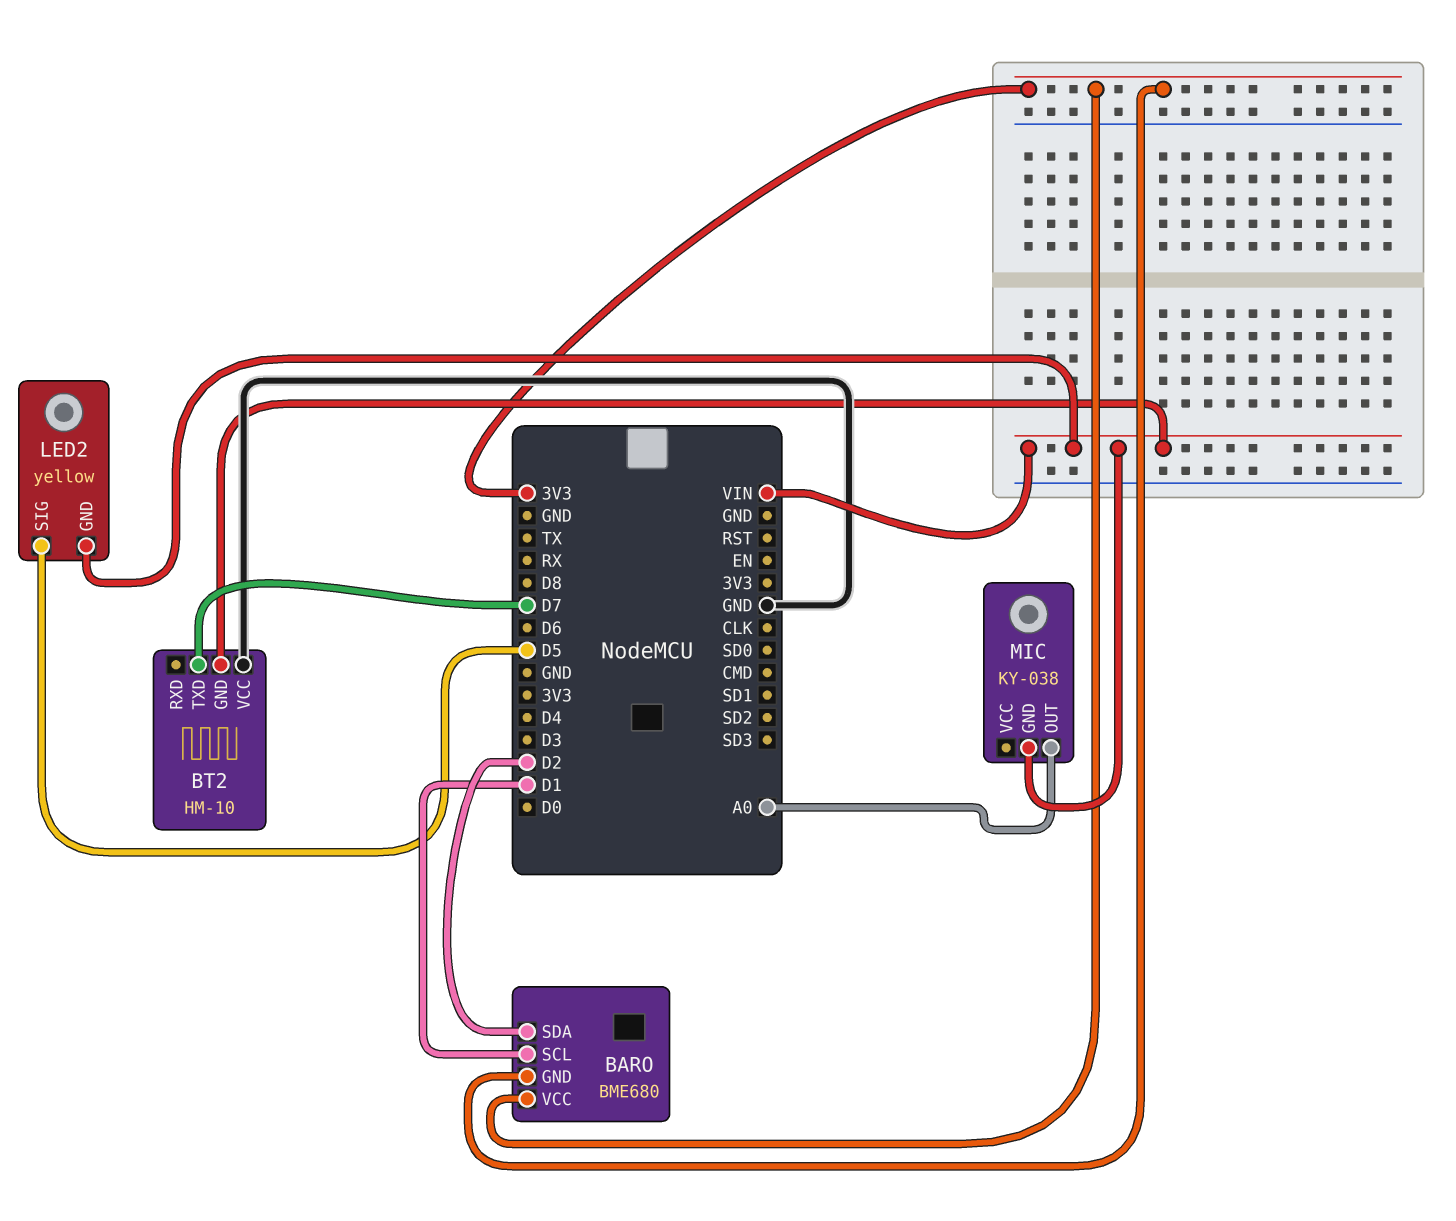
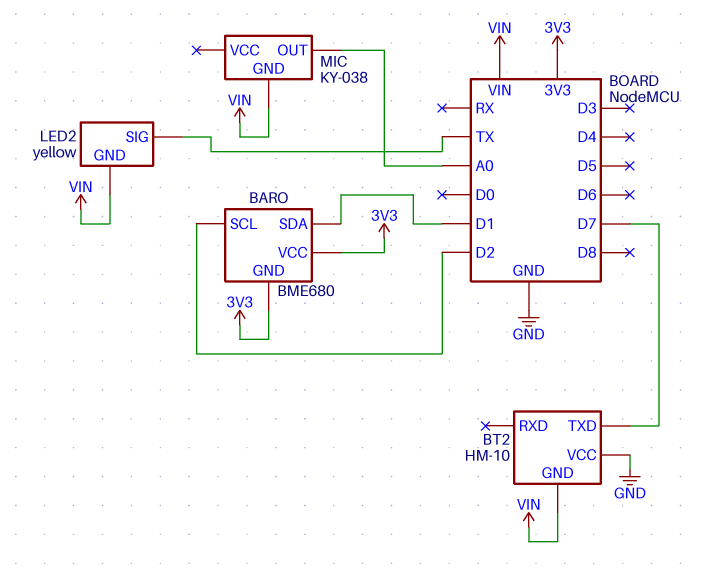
BARO pin SCL: D1 -> D2
BARO pin SDA: D2 -> D1
LED2 pin SIG: D5 -> TX

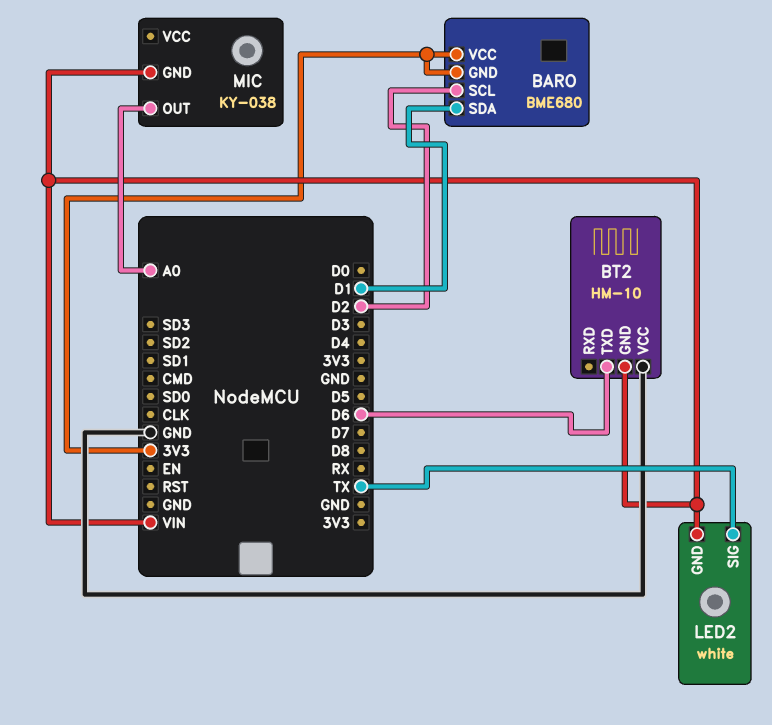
BT2 pin TXD: D7 -> D6
LED2: yellow -> white

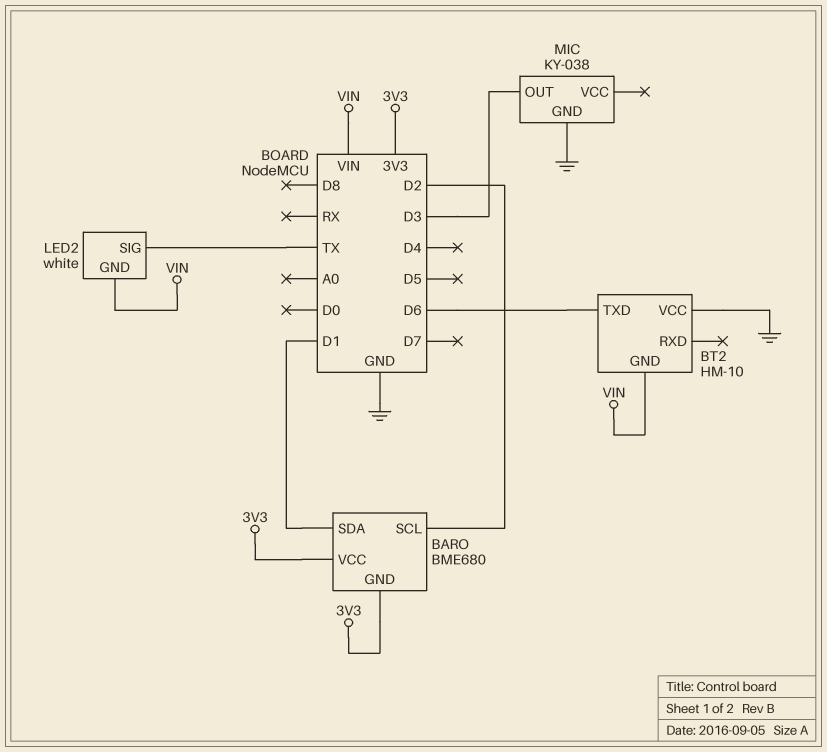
MIC pin GND: VIN -> GND
MIC pin OUT: A0 -> D3

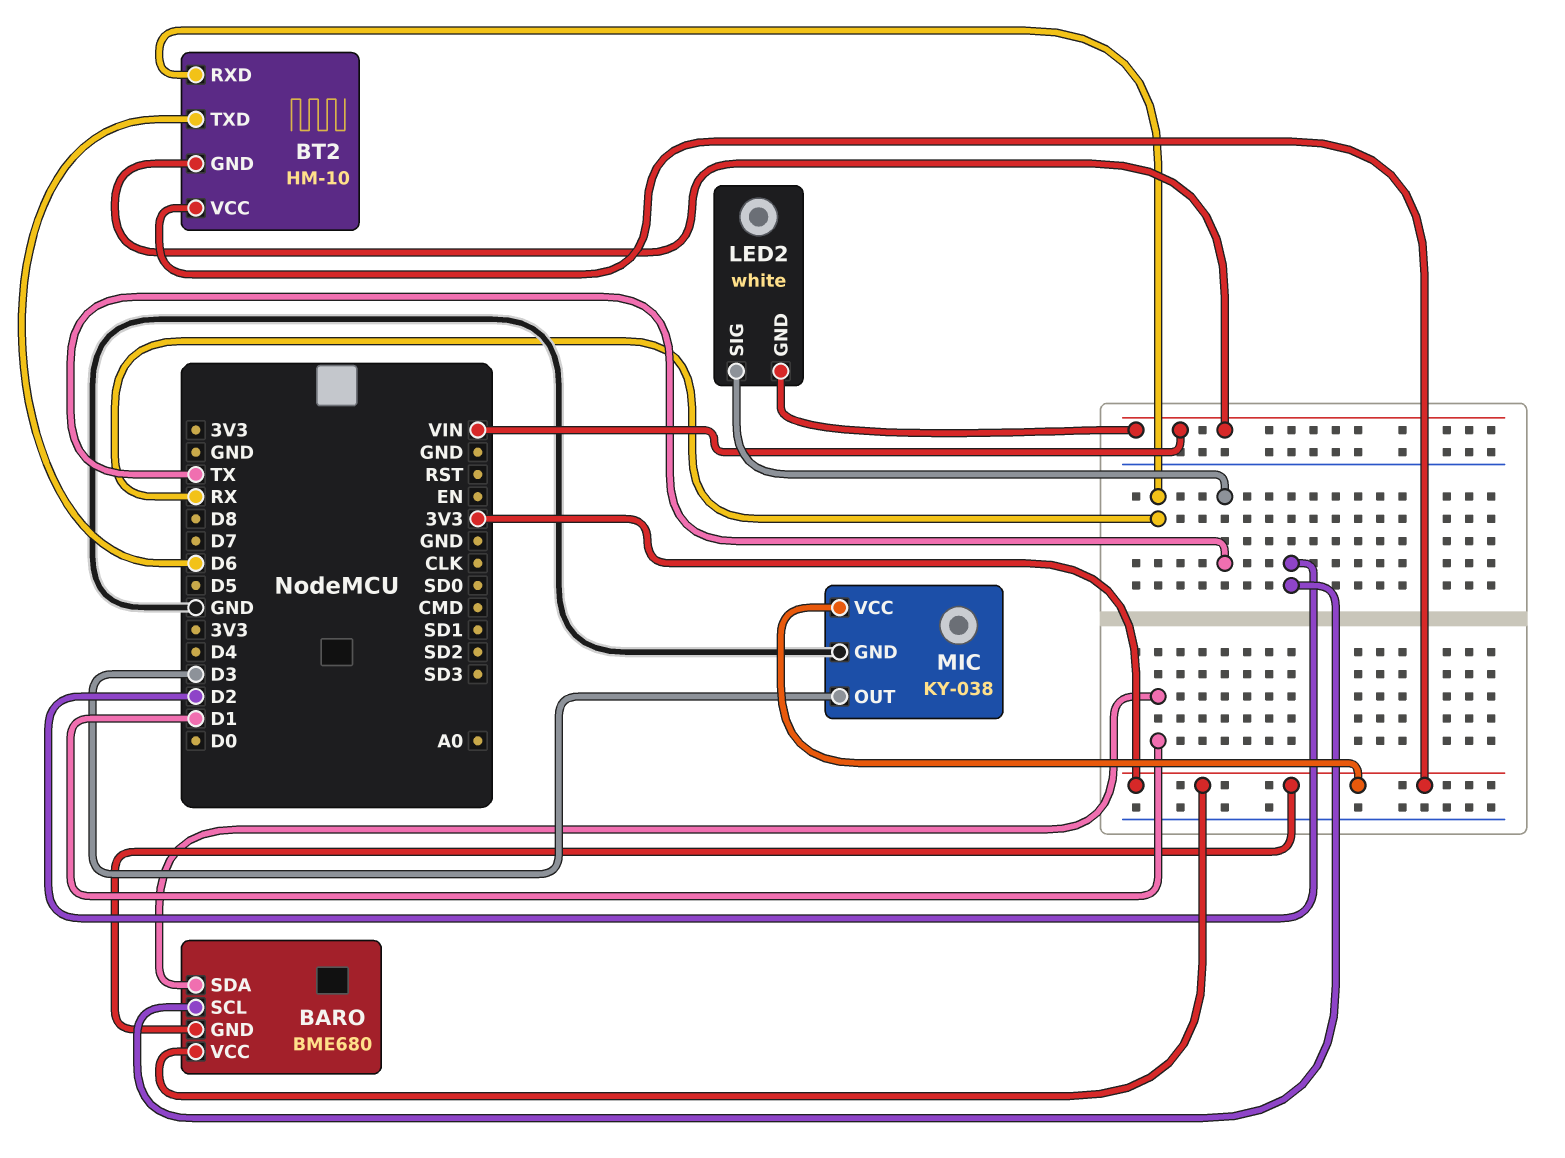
BT2 pin RXD: none -> RX
BT2 pin VCC: GND -> 3V3
MIC pin VCC: none -> 3V3

